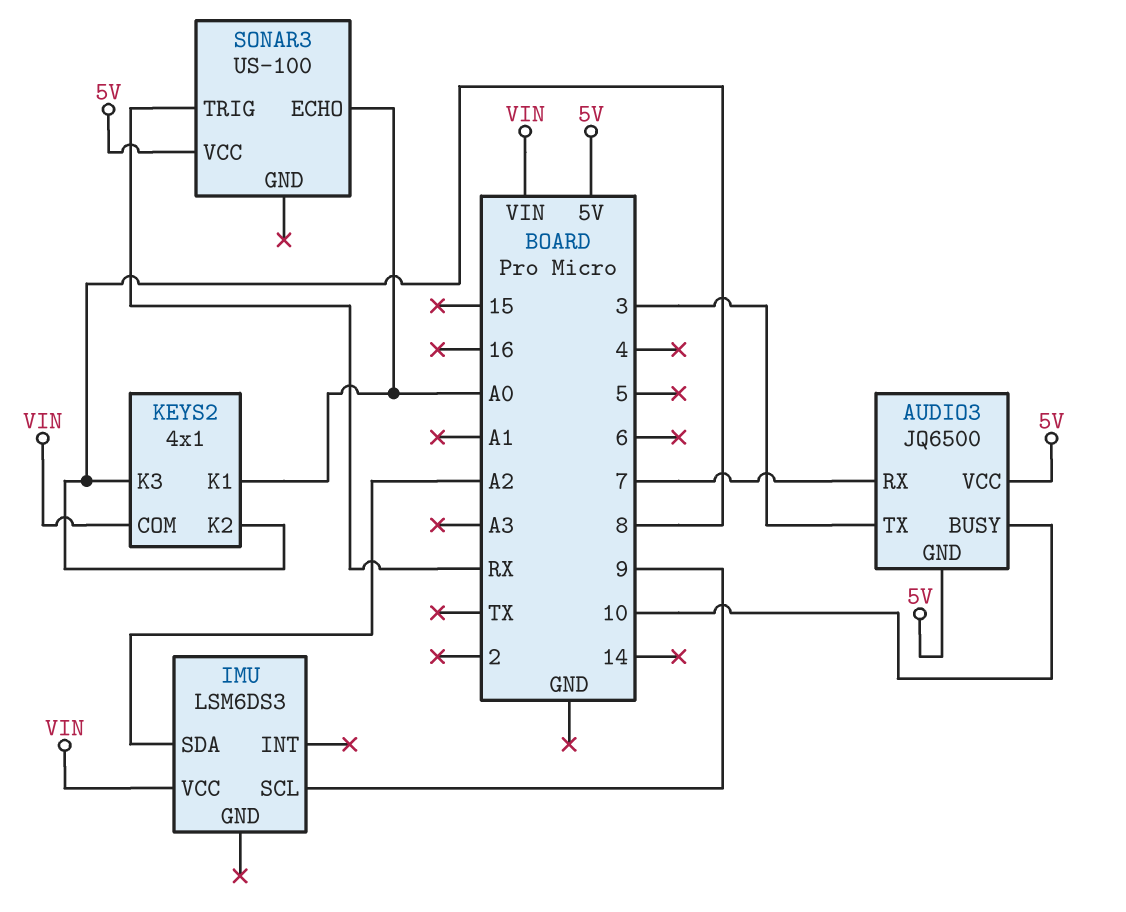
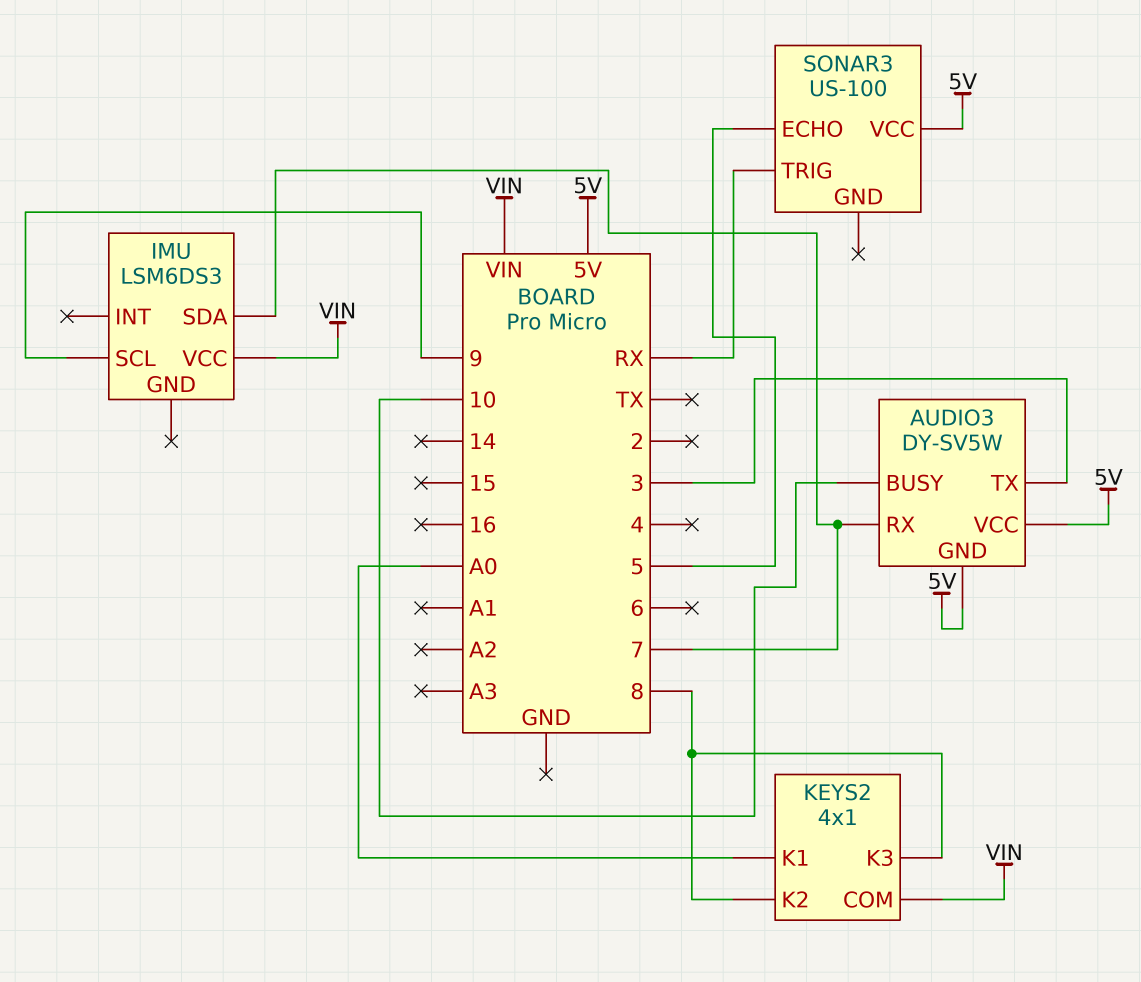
AUDIO3: JQ6500 -> DY-SV5W
IMU pin SDA: A2 -> 7
SONAR3 pin ECHO: A0 -> 5

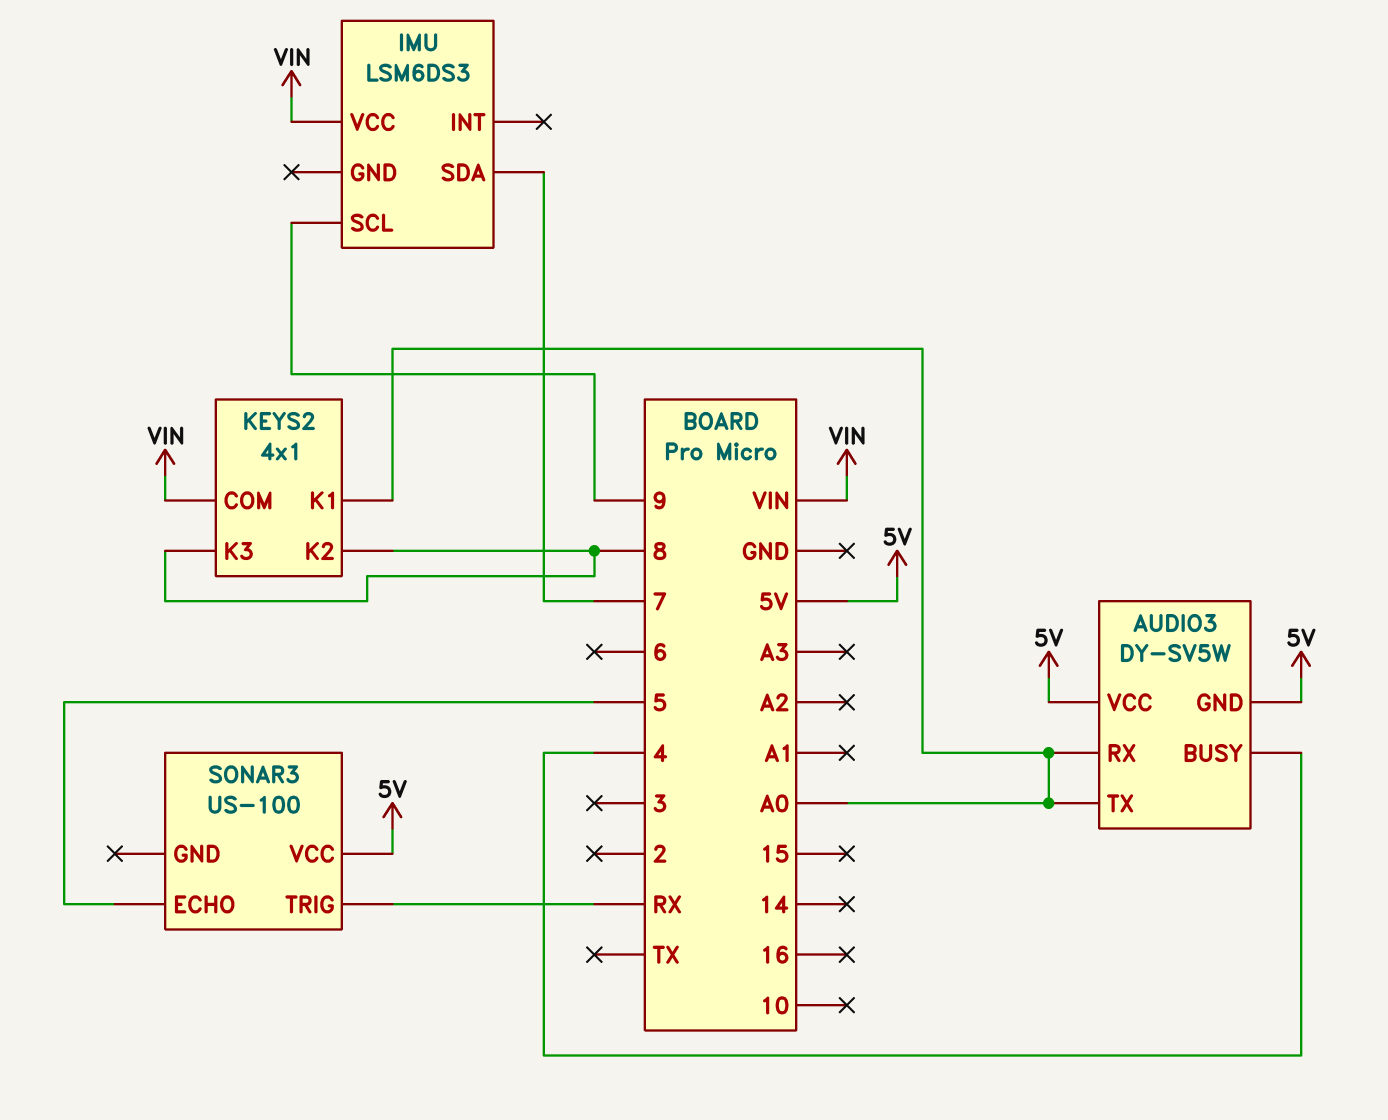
AUDIO3 pin BUSY: 10 -> 4
AUDIO3 pin RX: 7 -> A0
AUDIO3 pin TX: 3 -> A0

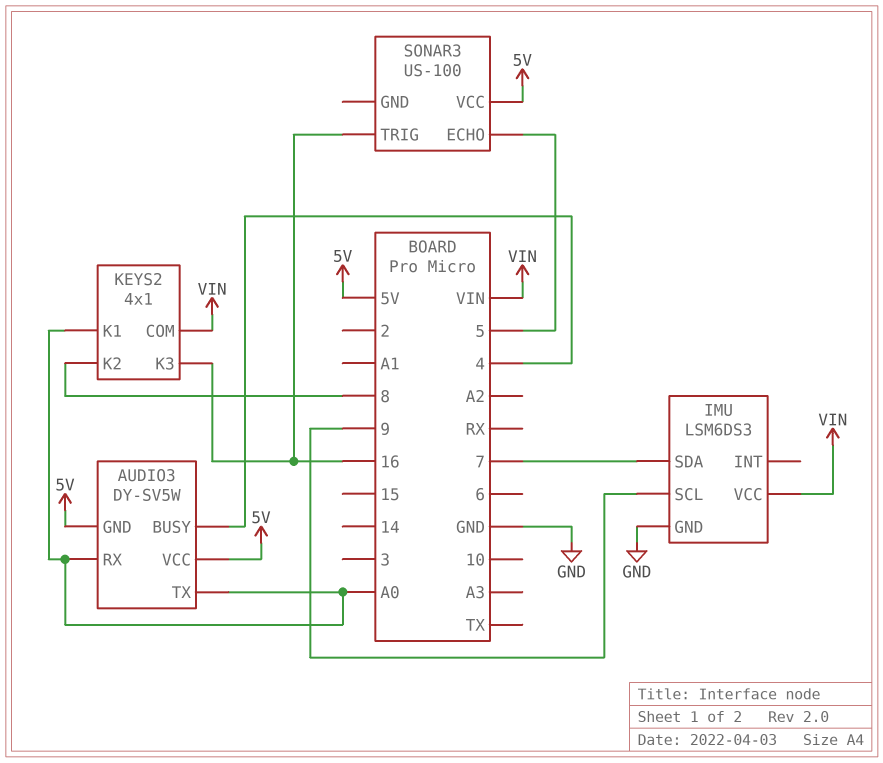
IMU pin GND: none -> GND
KEYS2 pin K3: 8 -> 16
SONAR3 pin TRIG: RX -> 16

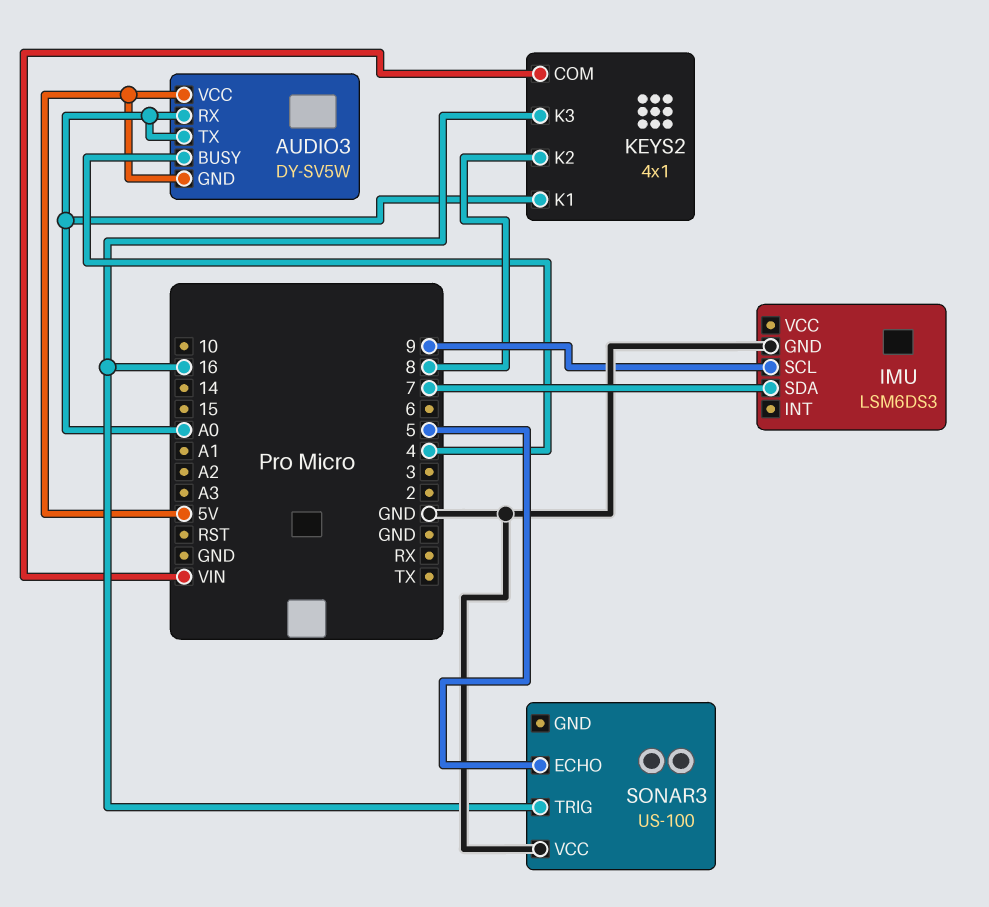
IMU pin VCC: VIN -> none
SONAR3 pin VCC: 5V -> GND

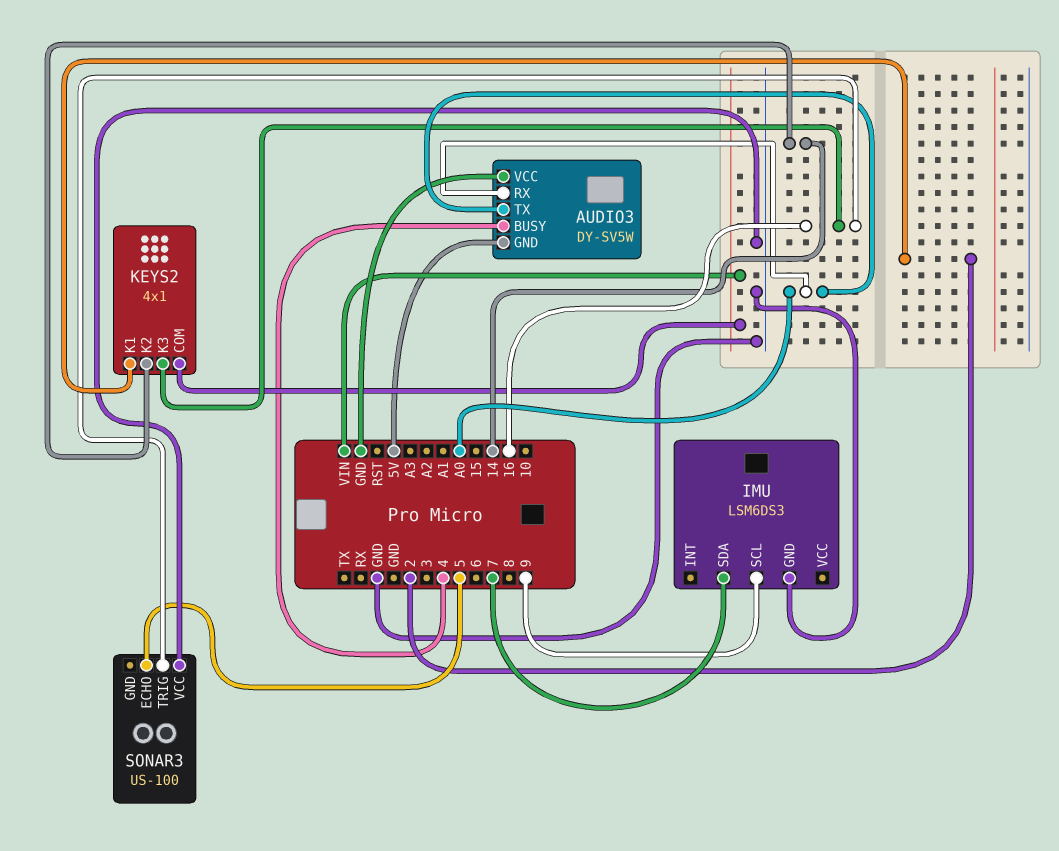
AUDIO3 pin VCC: 5V -> GND
KEYS2 pin K1: A0 -> 2
KEYS2 pin K2: 8 -> 14

